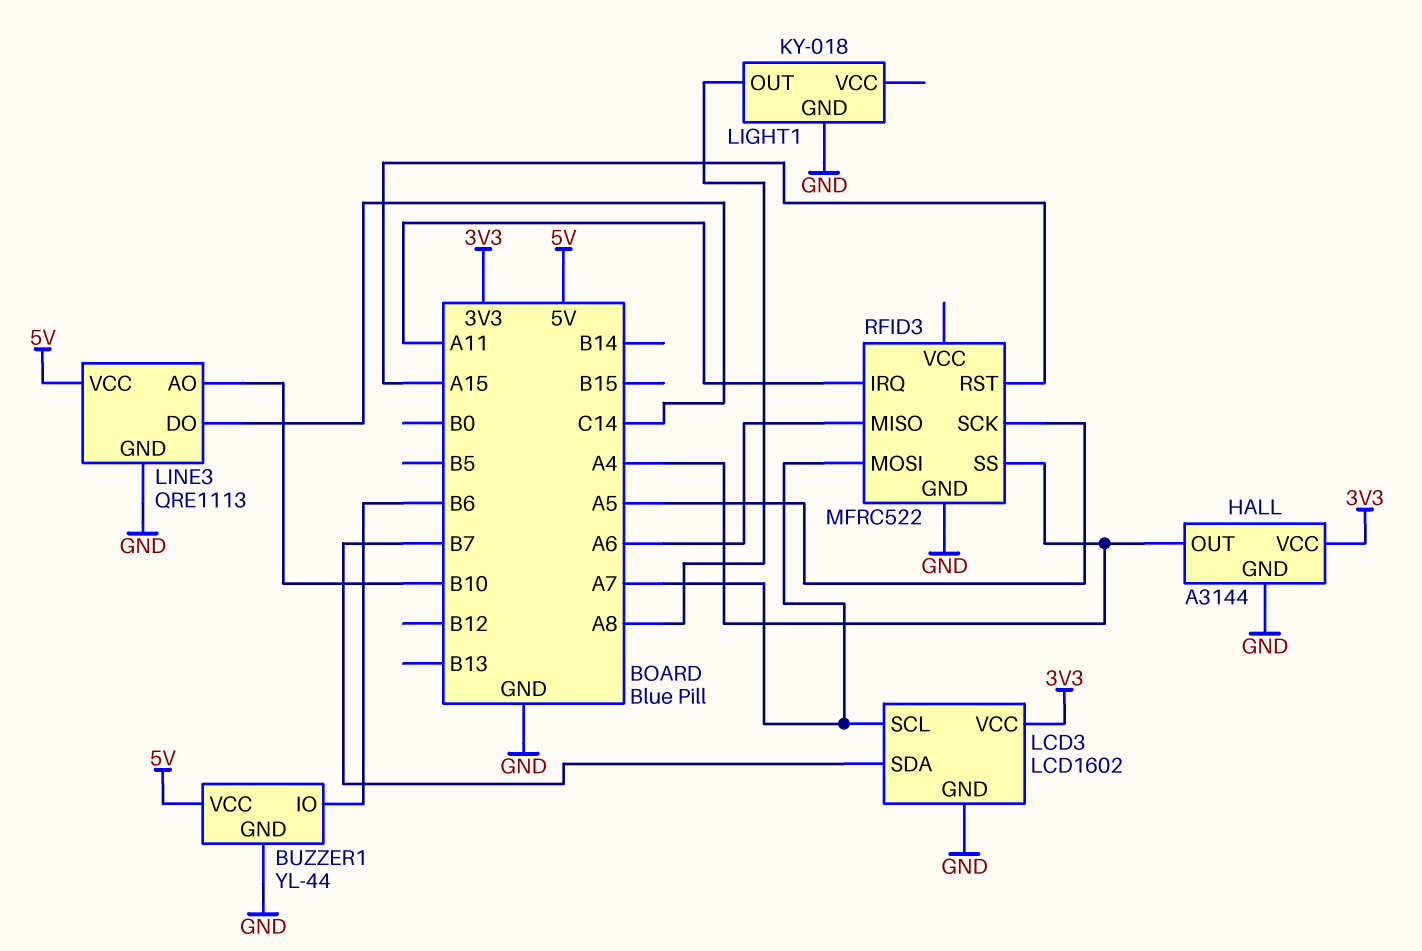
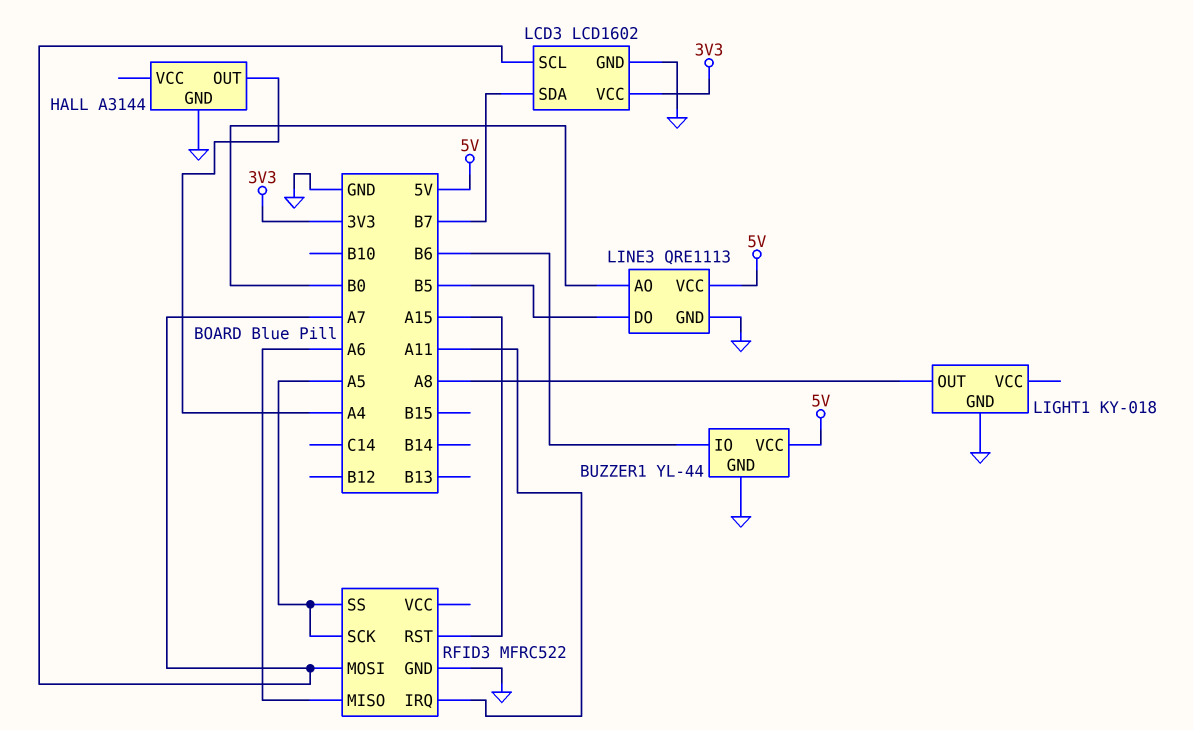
HALL pin VCC: 3V3 -> none
LINE3 pin AO: B10 -> B0
LINE3 pin DO: C14 -> B5
RFID3 pin SS: A4 -> A5

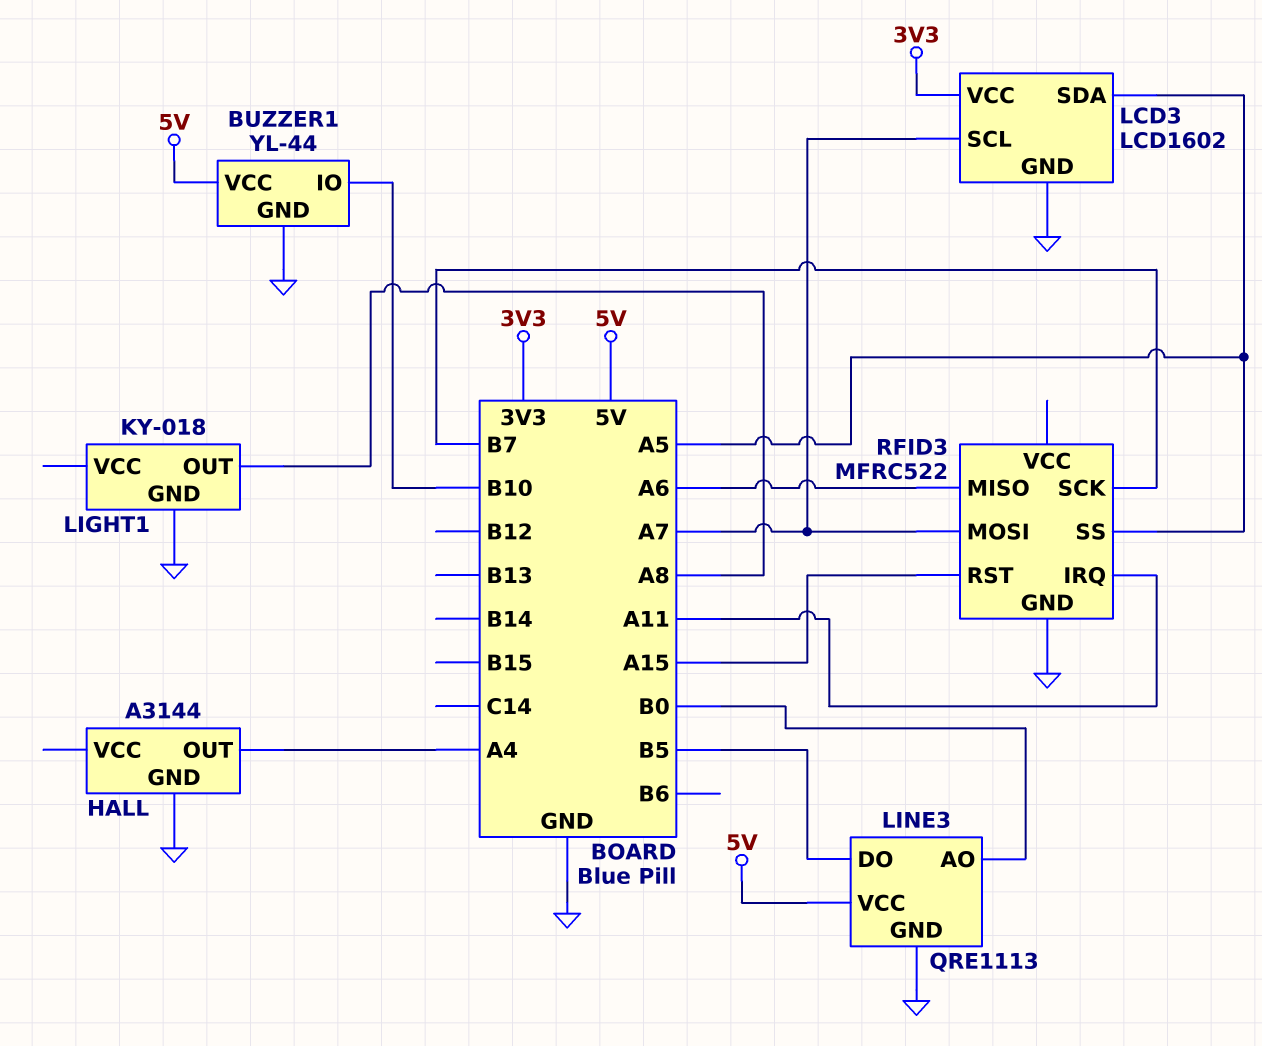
BUZZER1 pin IO: B6 -> B10
LCD3 pin SDA: B7 -> A5
RFID3 pin SCK: A5 -> B7

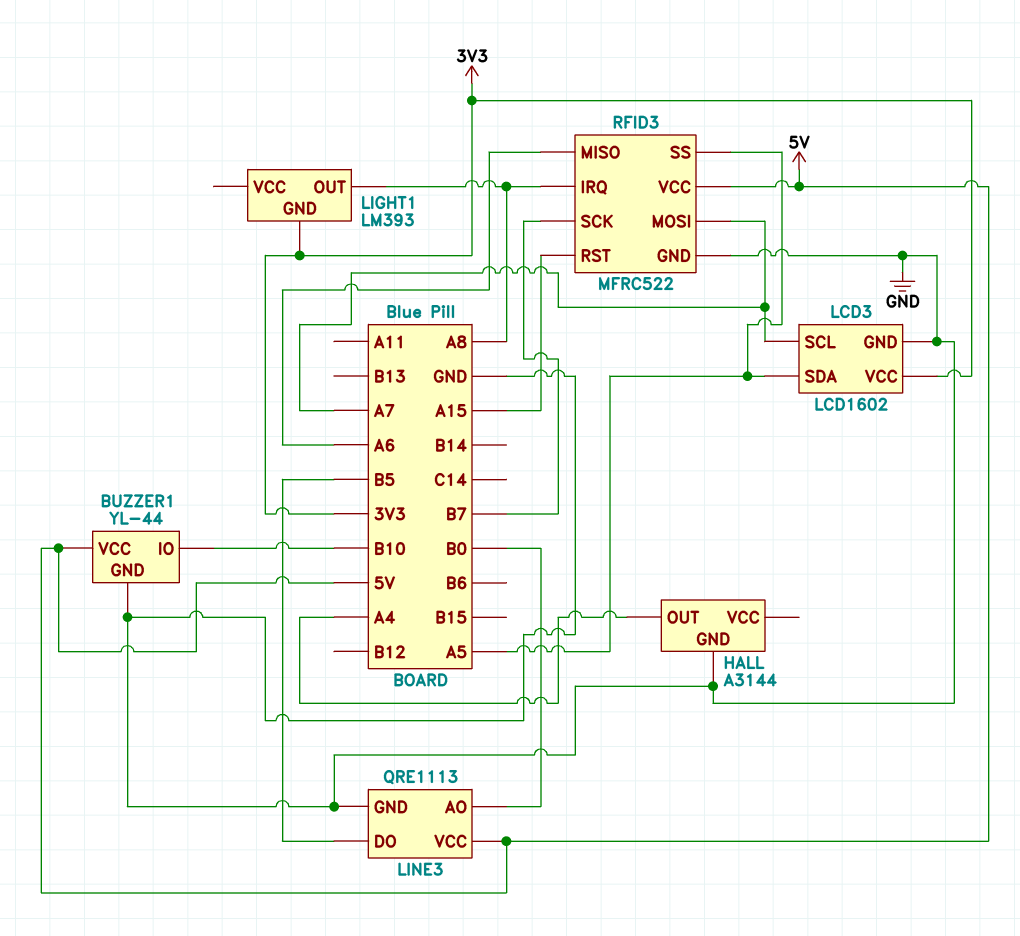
LIGHT1: KY-018 -> LM393
LIGHT1 pin GND: GND -> 3V3
RFID3 pin IRQ: A11 -> A8
RFID3 pin VCC: none -> 5V

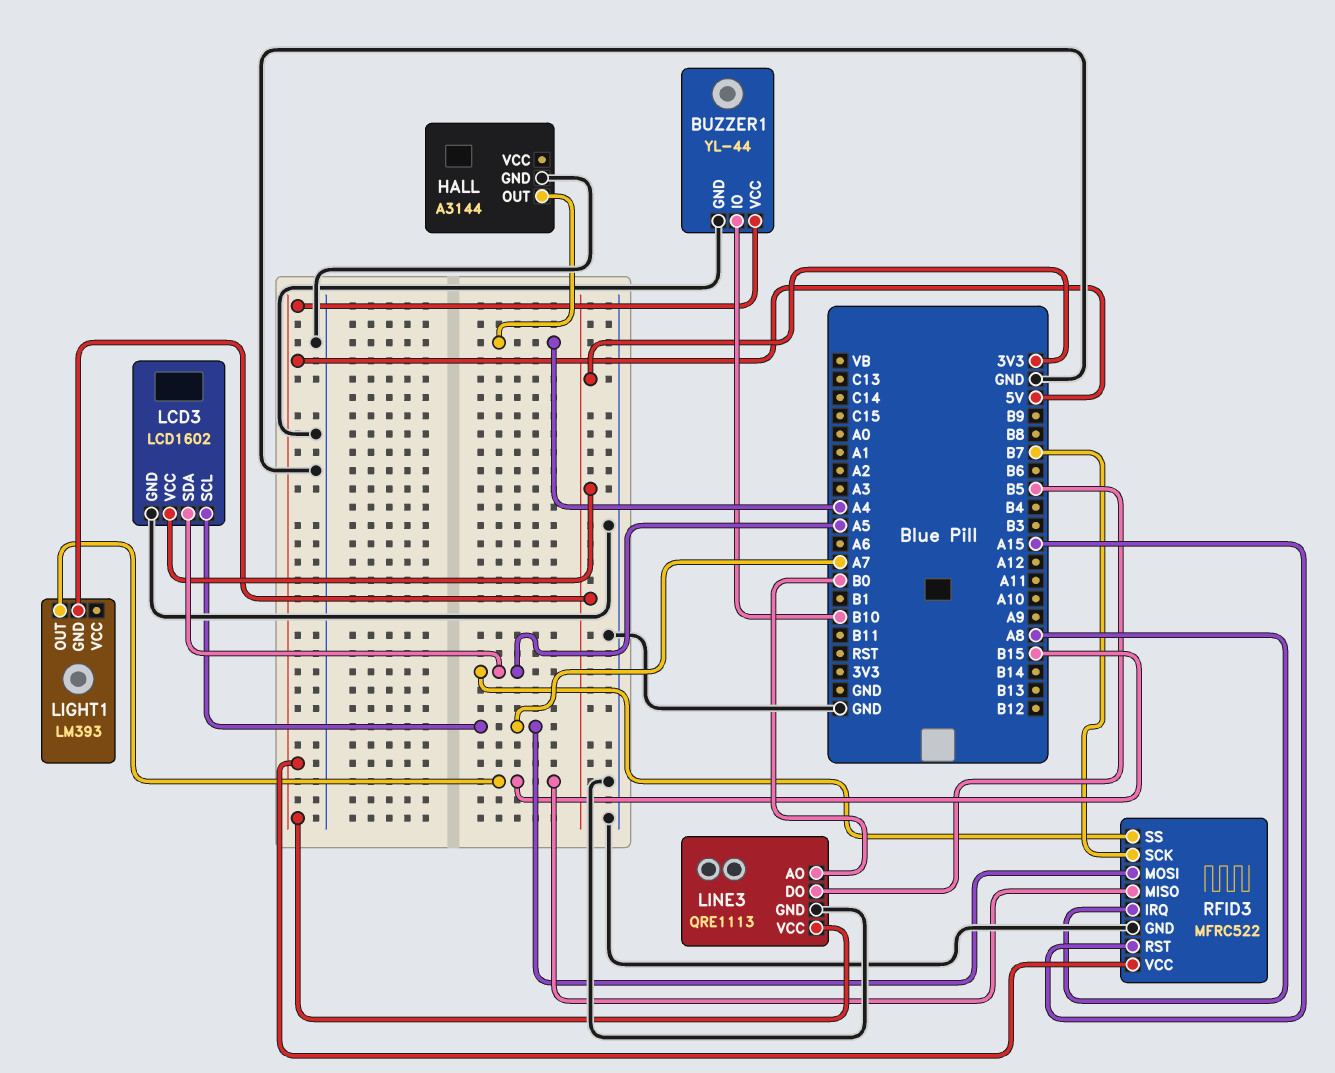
LIGHT1 pin OUT: A8 -> B15
RFID3 pin MISO: A6 -> B15

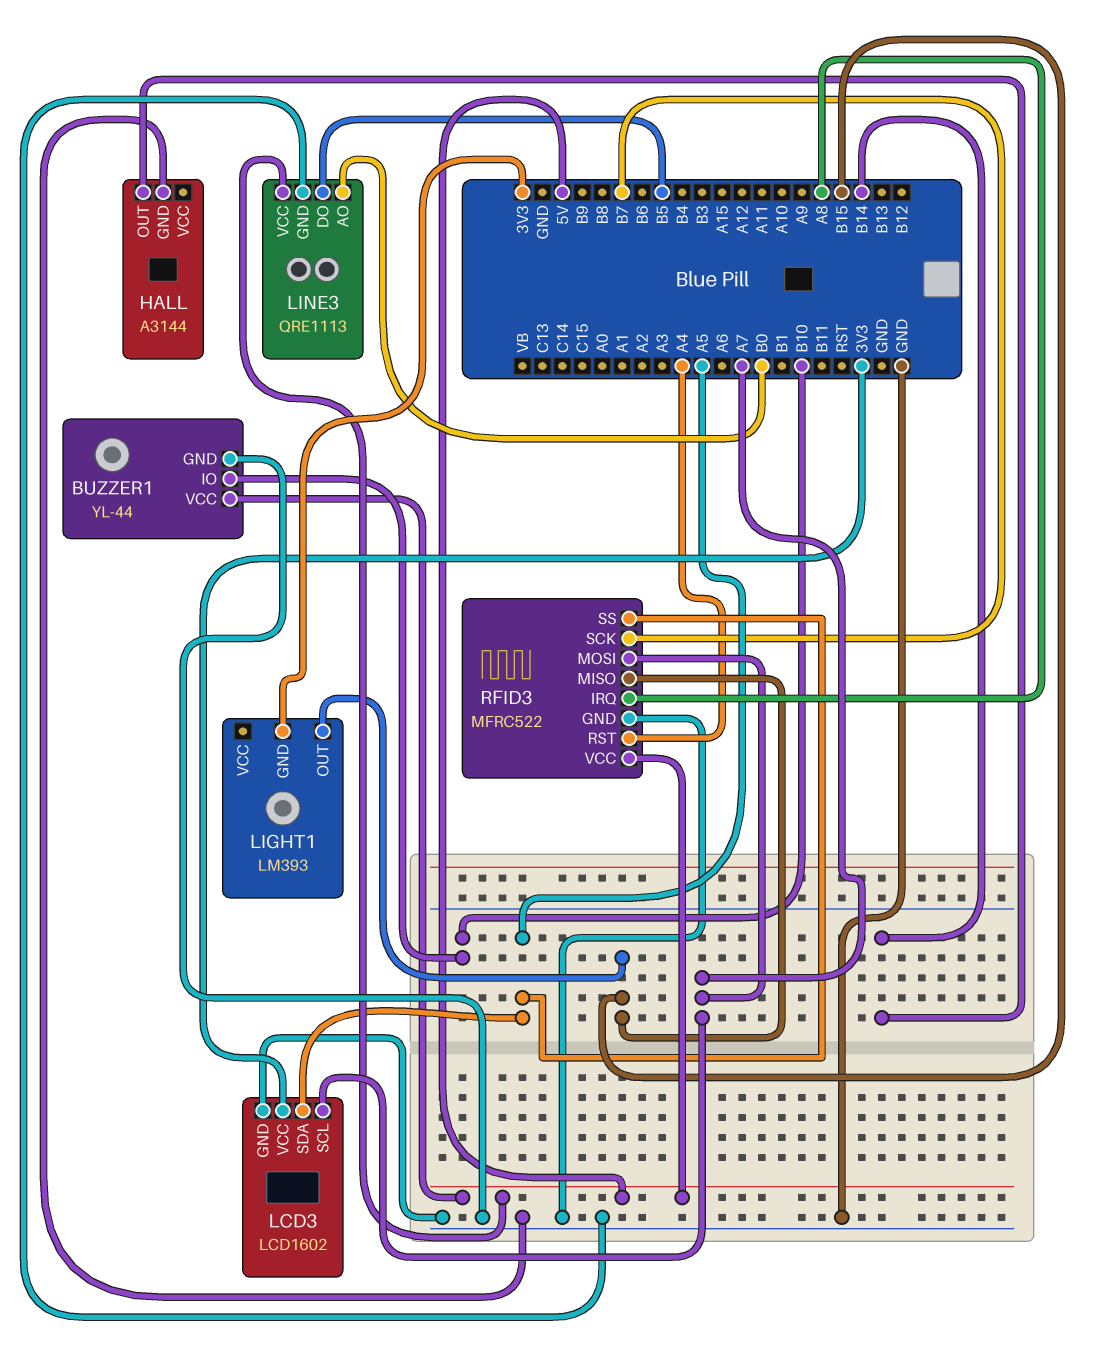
HALL pin OUT: A4 -> B14
RFID3 pin RST: A15 -> A4

